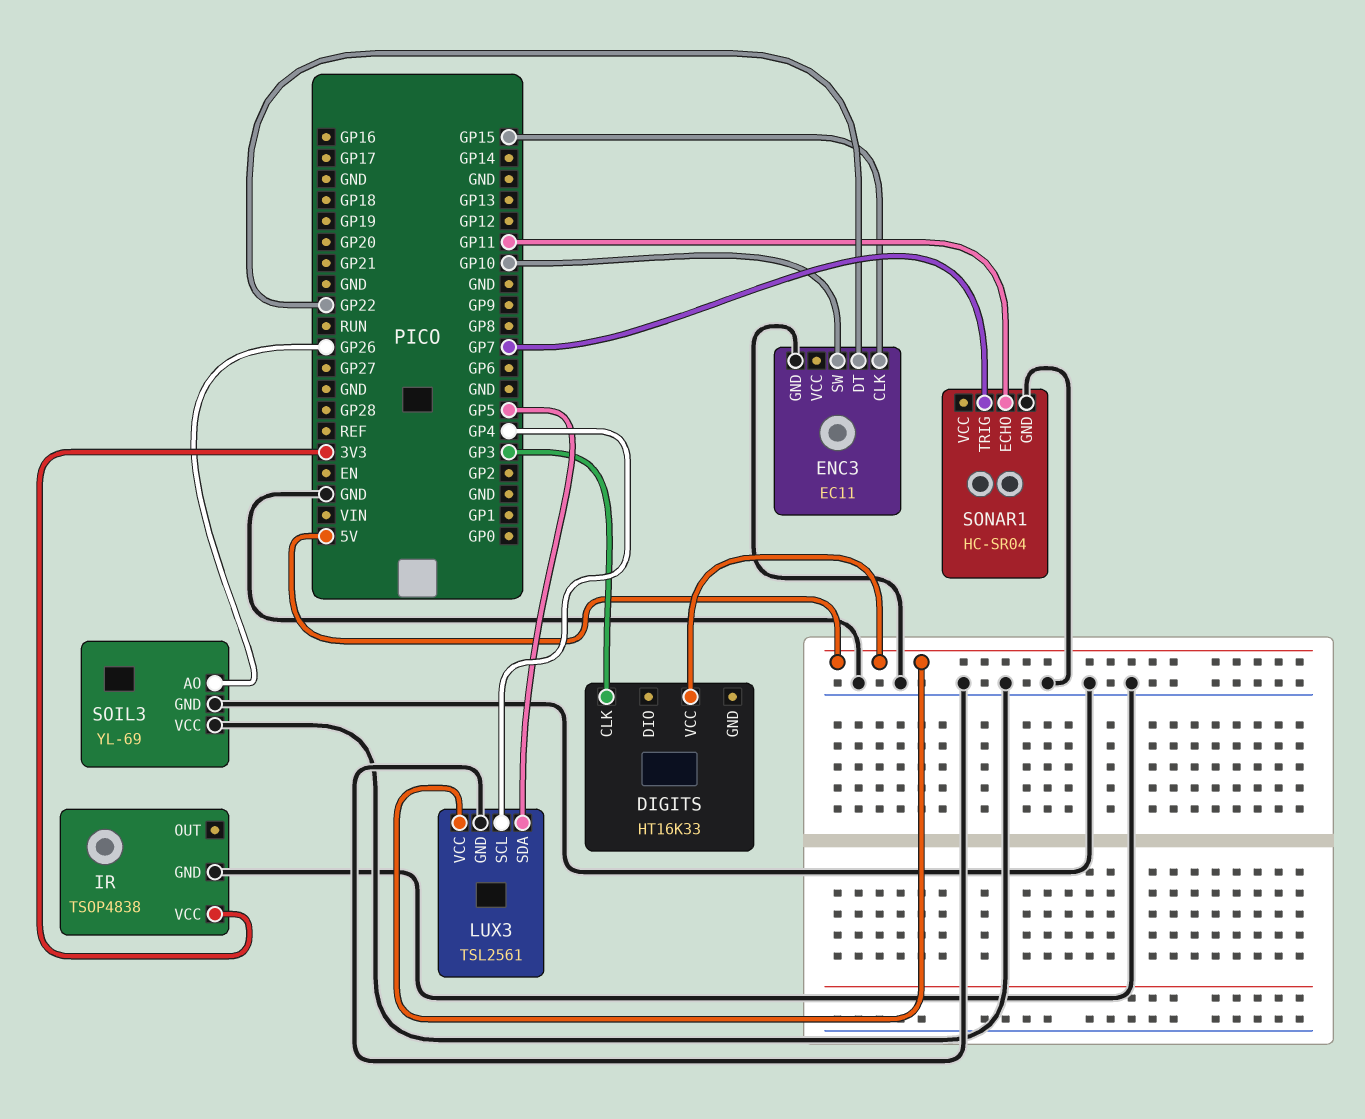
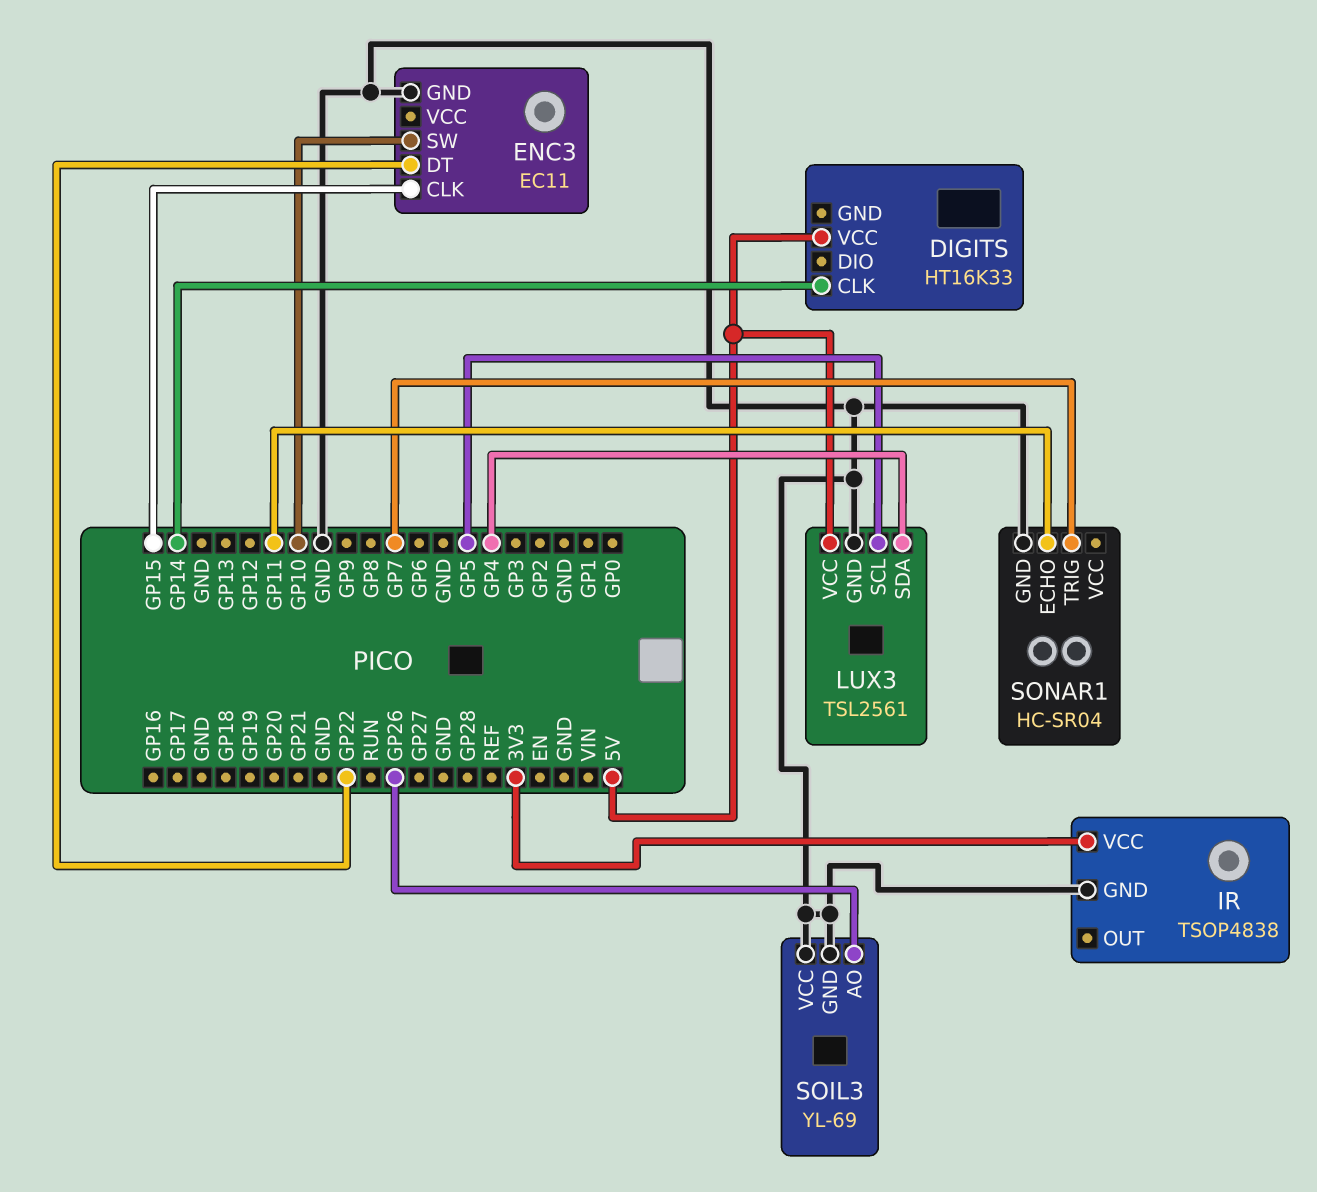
DIGITS pin CLK: GP3 -> GP14
LUX3 pin SCL: GP4 -> GP5
LUX3 pin SDA: GP5 -> GP4

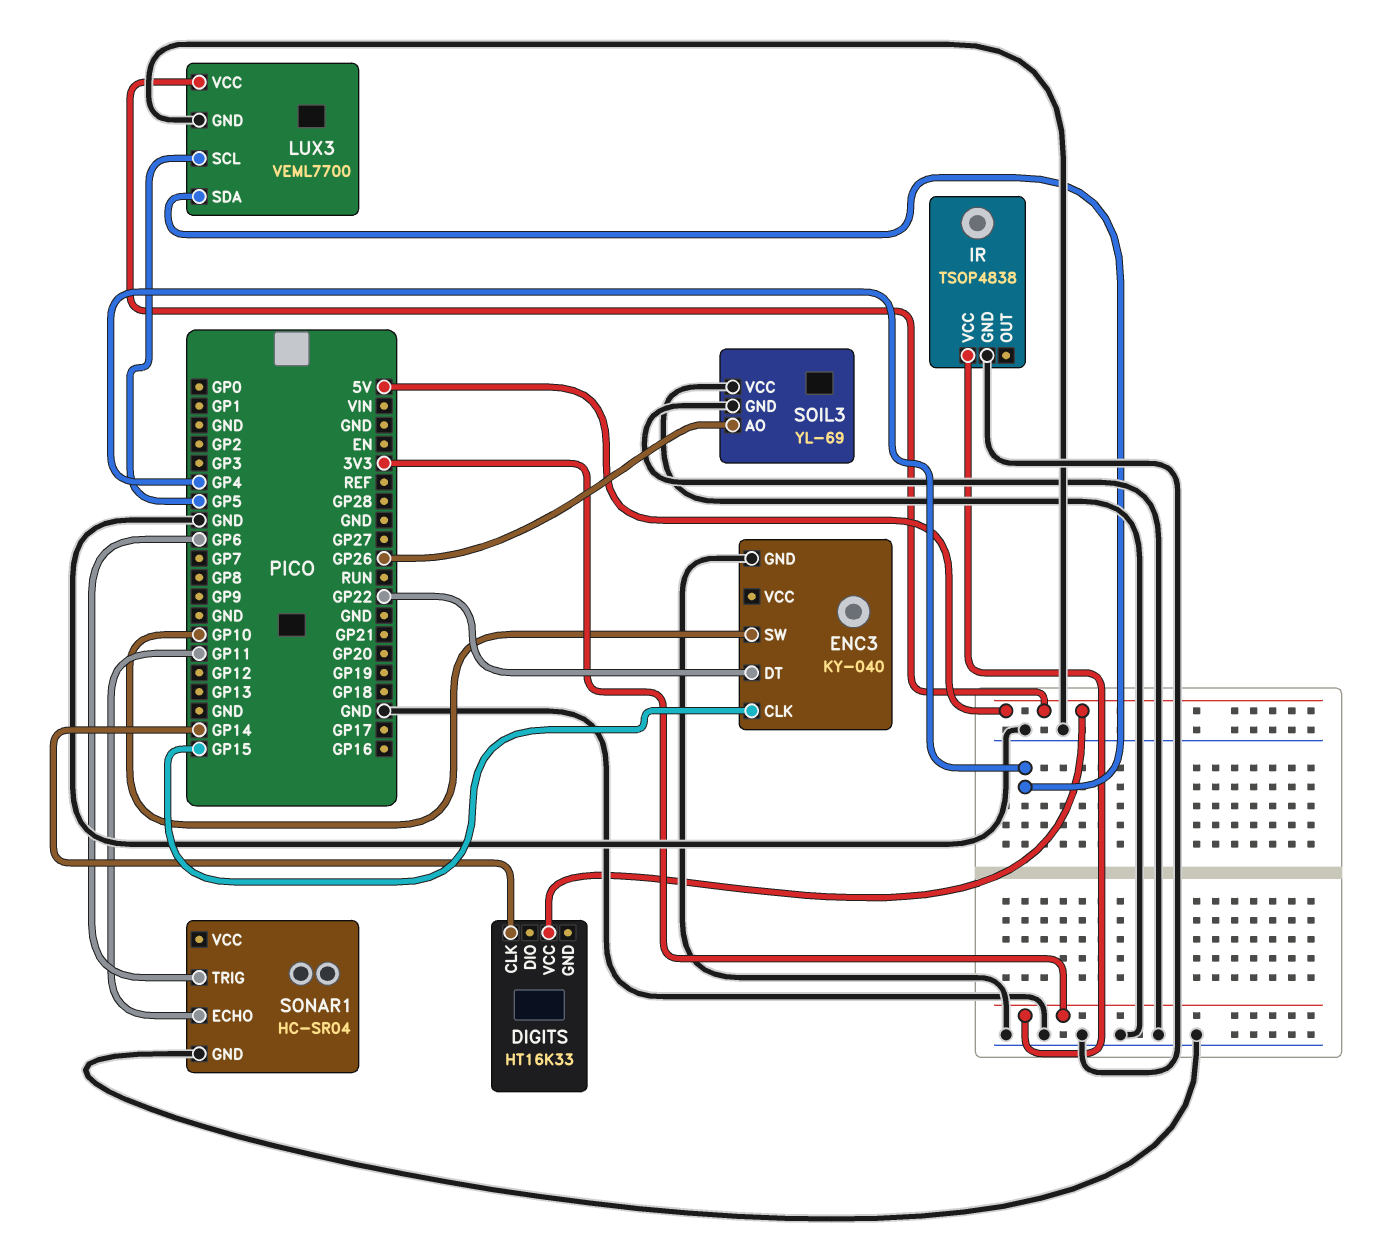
ENC3: EC11 -> KY-040
LUX3: TSL2561 -> VEML7700
SONAR1 pin TRIG: GP7 -> GP6

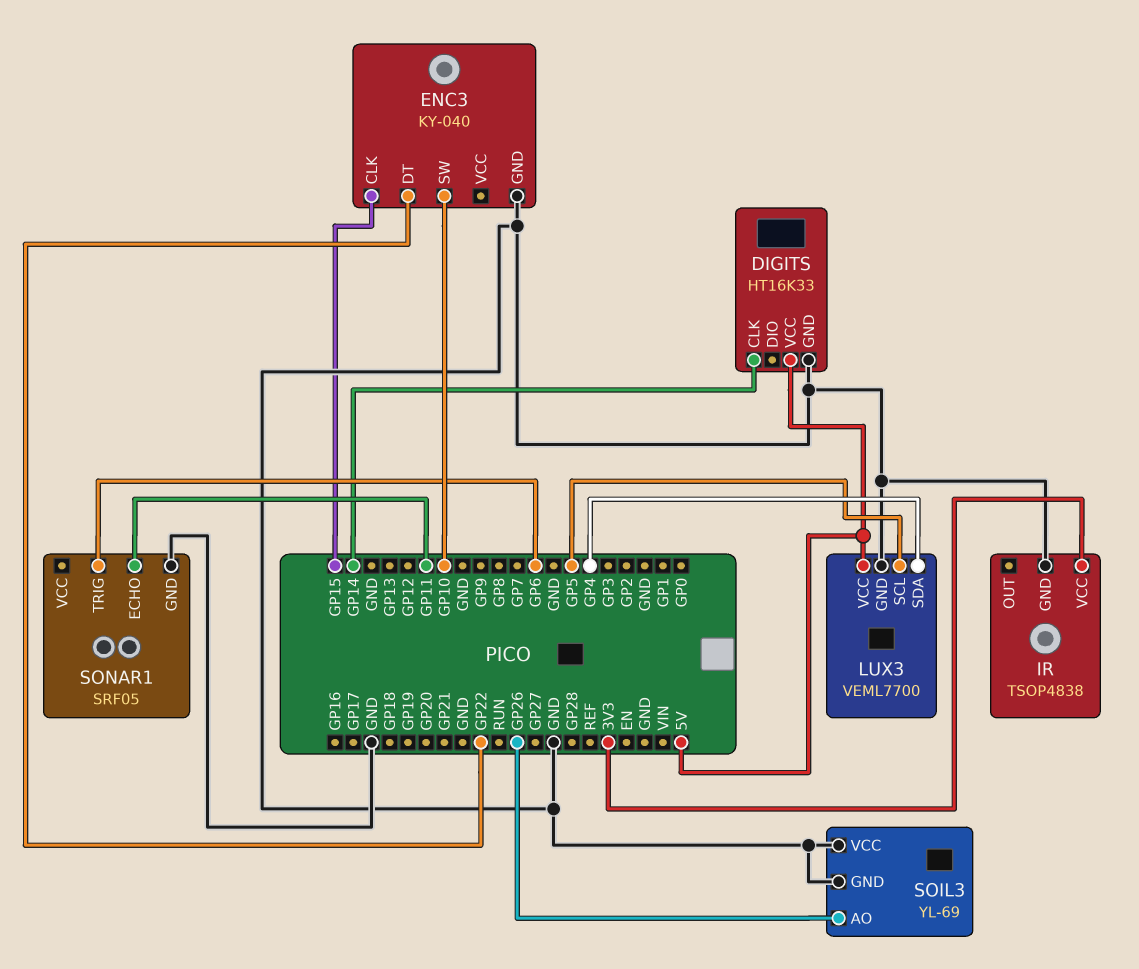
DIGITS pin GND: none -> GND
SONAR1: HC-SR04 -> SRF05

